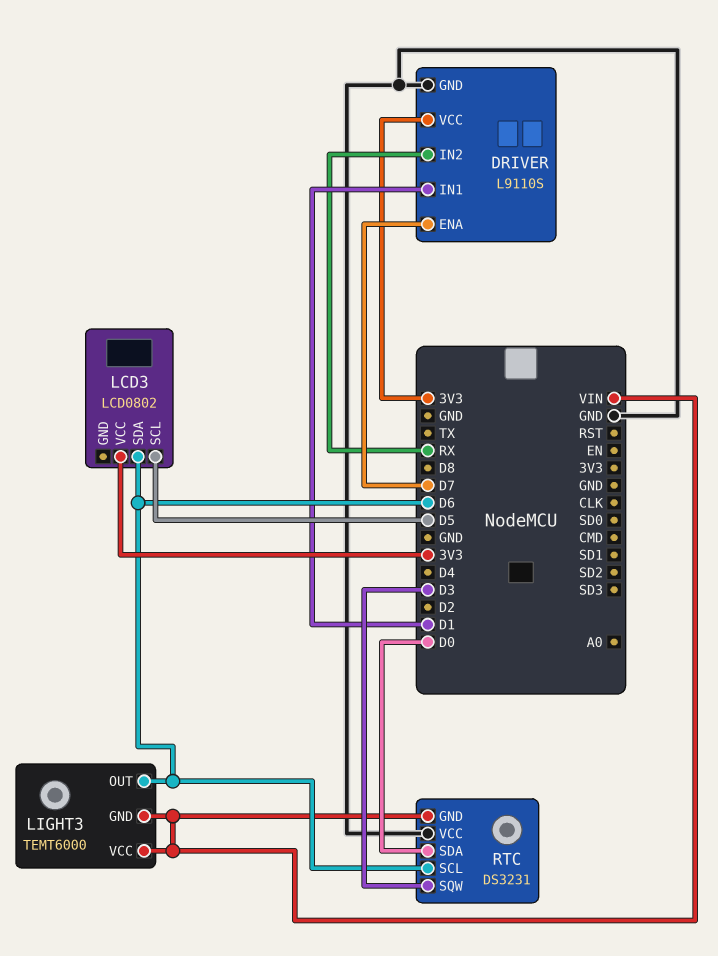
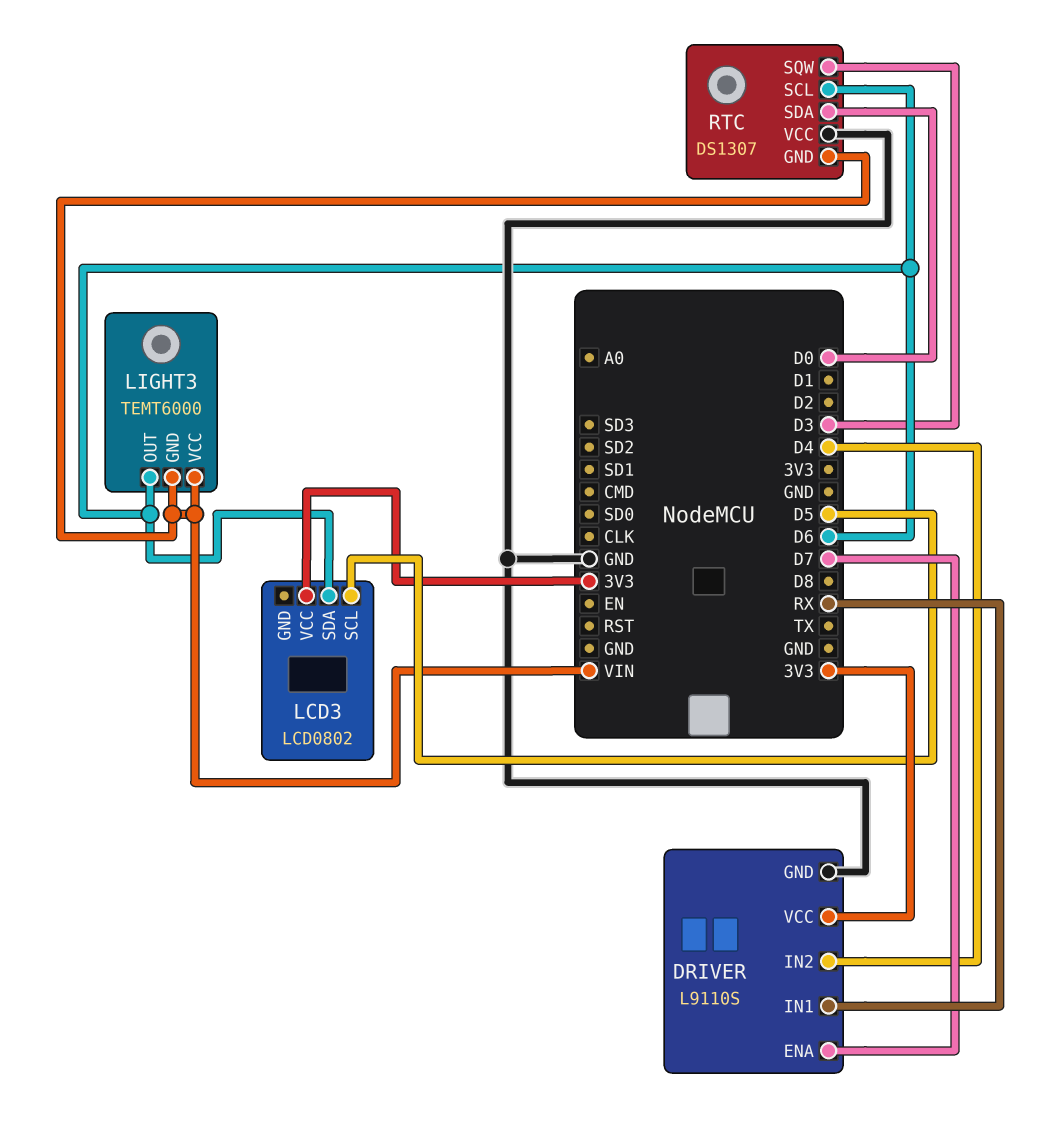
DRIVER pin IN1: D1 -> RX
DRIVER pin IN2: RX -> D4
RTC: DS3231 -> DS1307

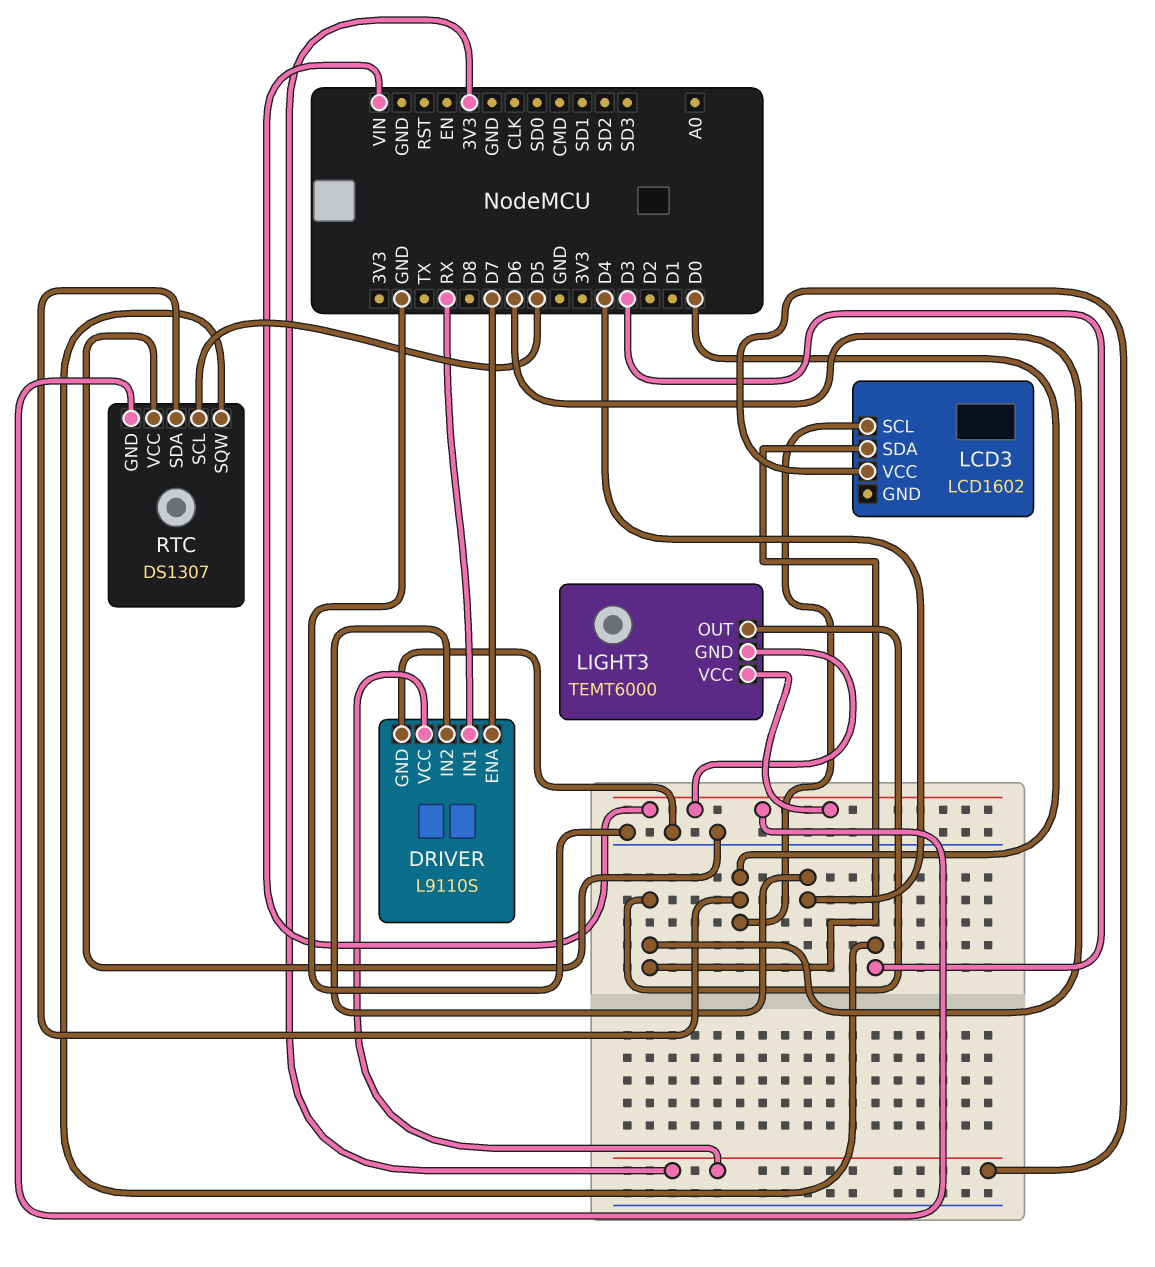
LCD3: LCD0802 -> LCD1602
LCD3 pin SCL: D5 -> D0
RTC pin SCL: D6 -> D5

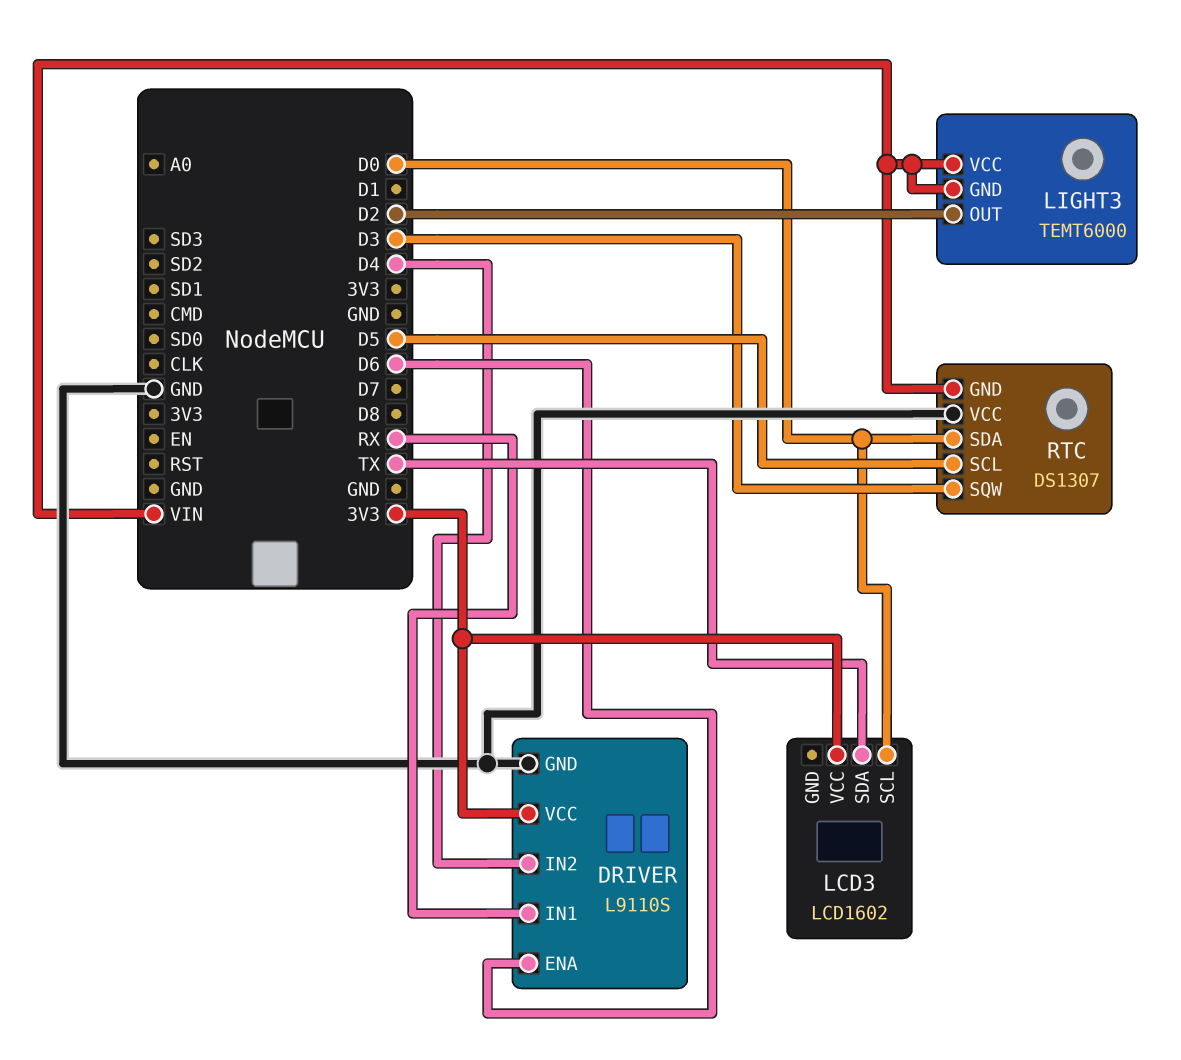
DRIVER pin ENA: D7 -> D6
LCD3 pin SDA: D6 -> TX
LIGHT3 pin OUT: D6 -> D2

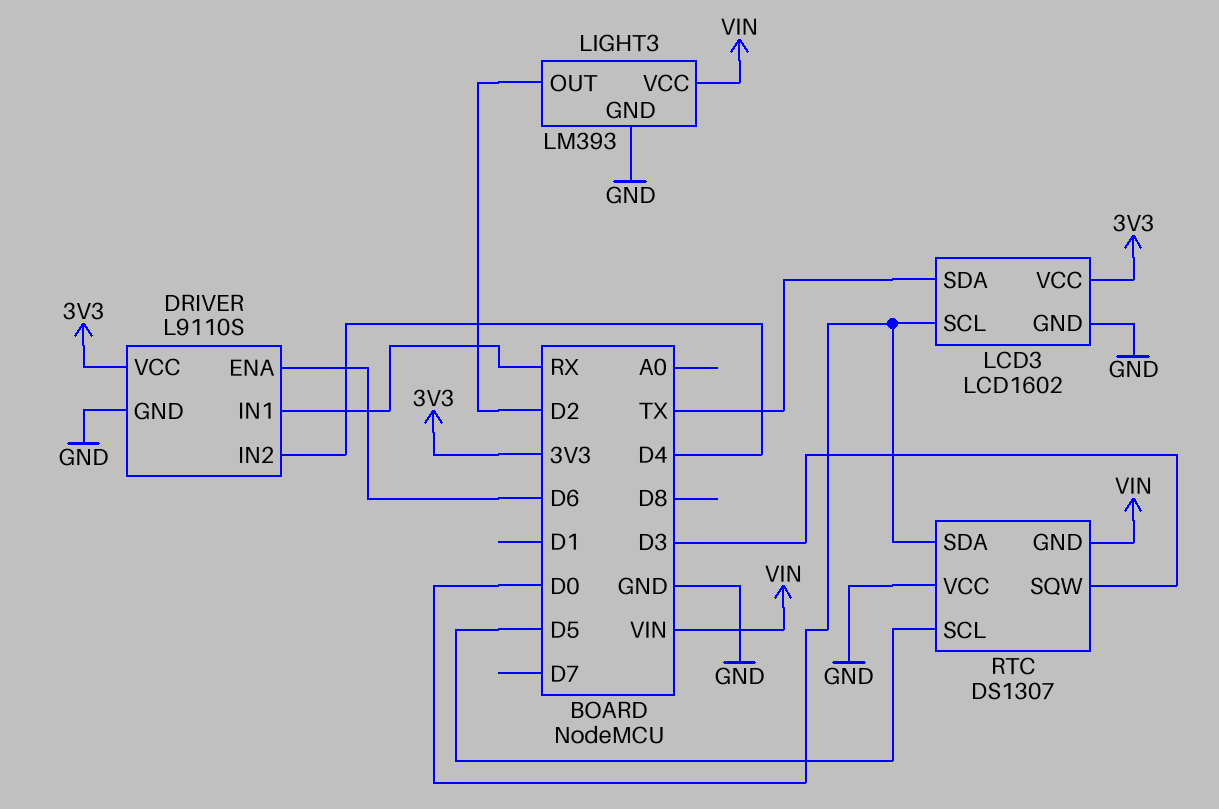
LCD3 pin GND: none -> GND
LIGHT3: TEMT6000 -> LM393
LIGHT3 pin GND: VIN -> GND

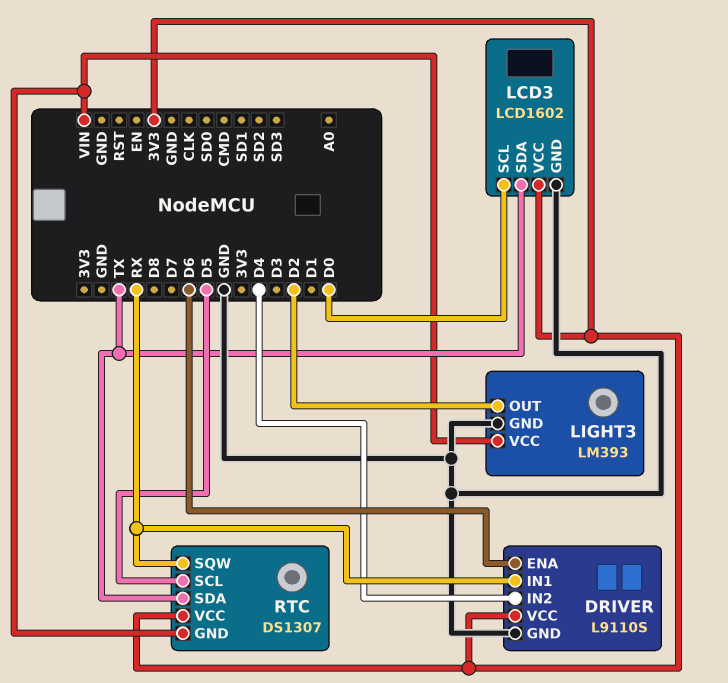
RTC pin SDA: D0 -> TX
RTC pin SQW: D3 -> RX
RTC pin VCC: GND -> 3V3

